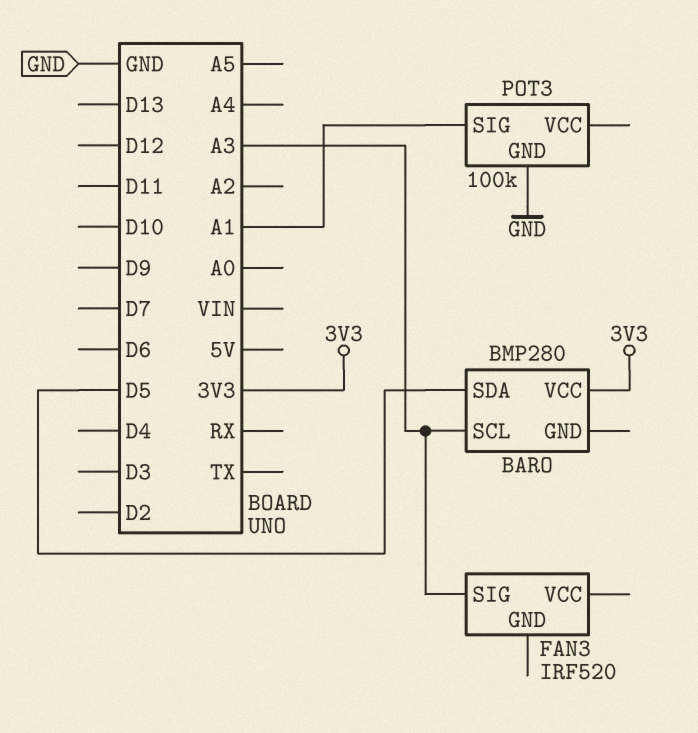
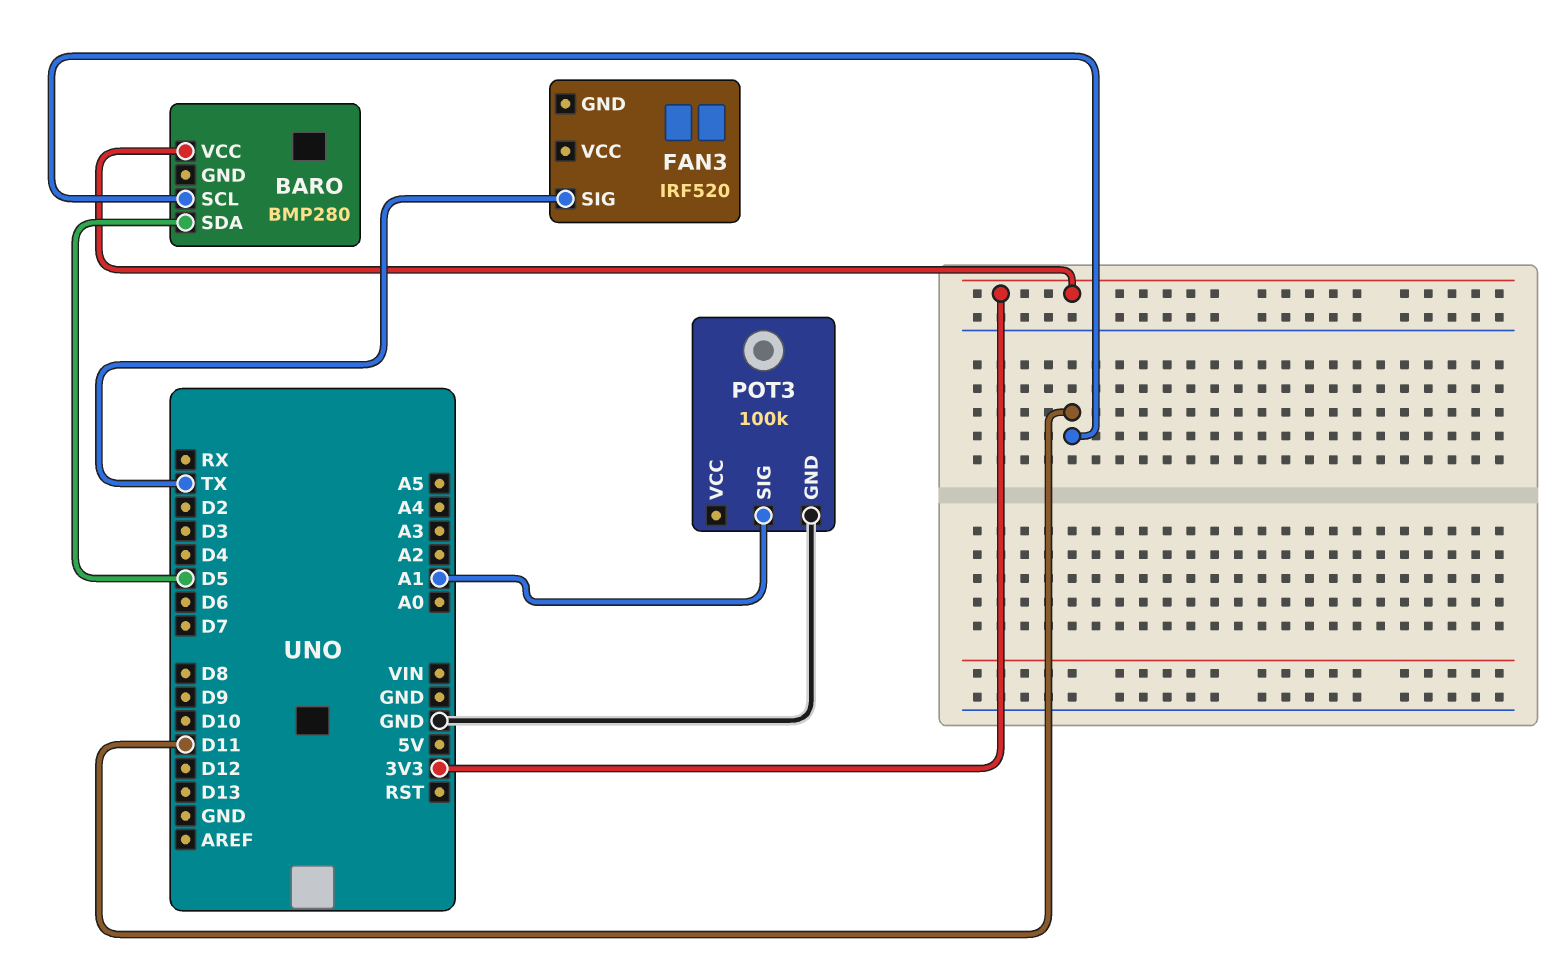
BARO pin SCL: A3 -> D11
FAN3 pin SIG: A3 -> TX

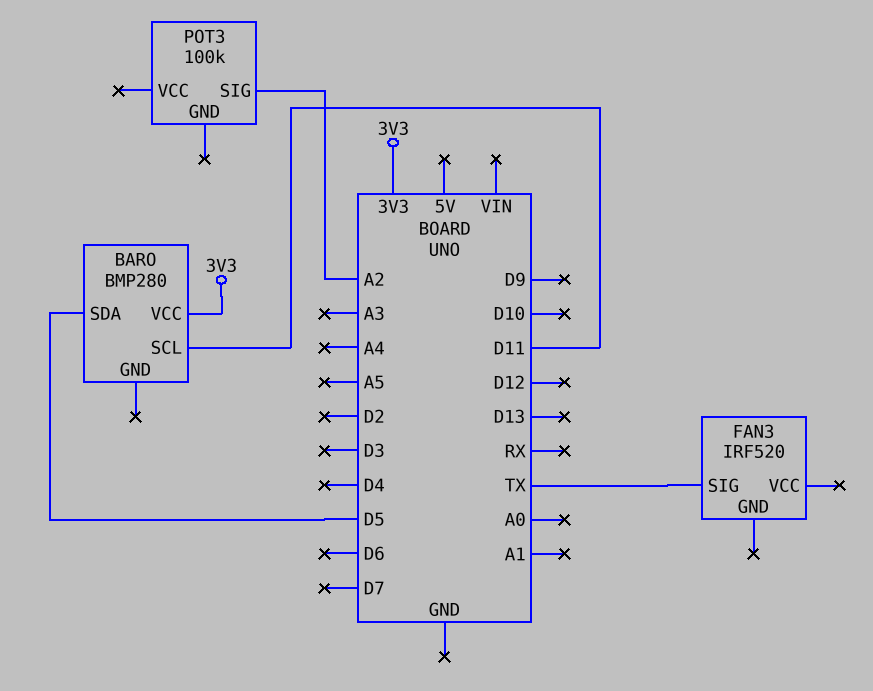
POT3 pin GND: GND -> none
POT3 pin SIG: A1 -> A2

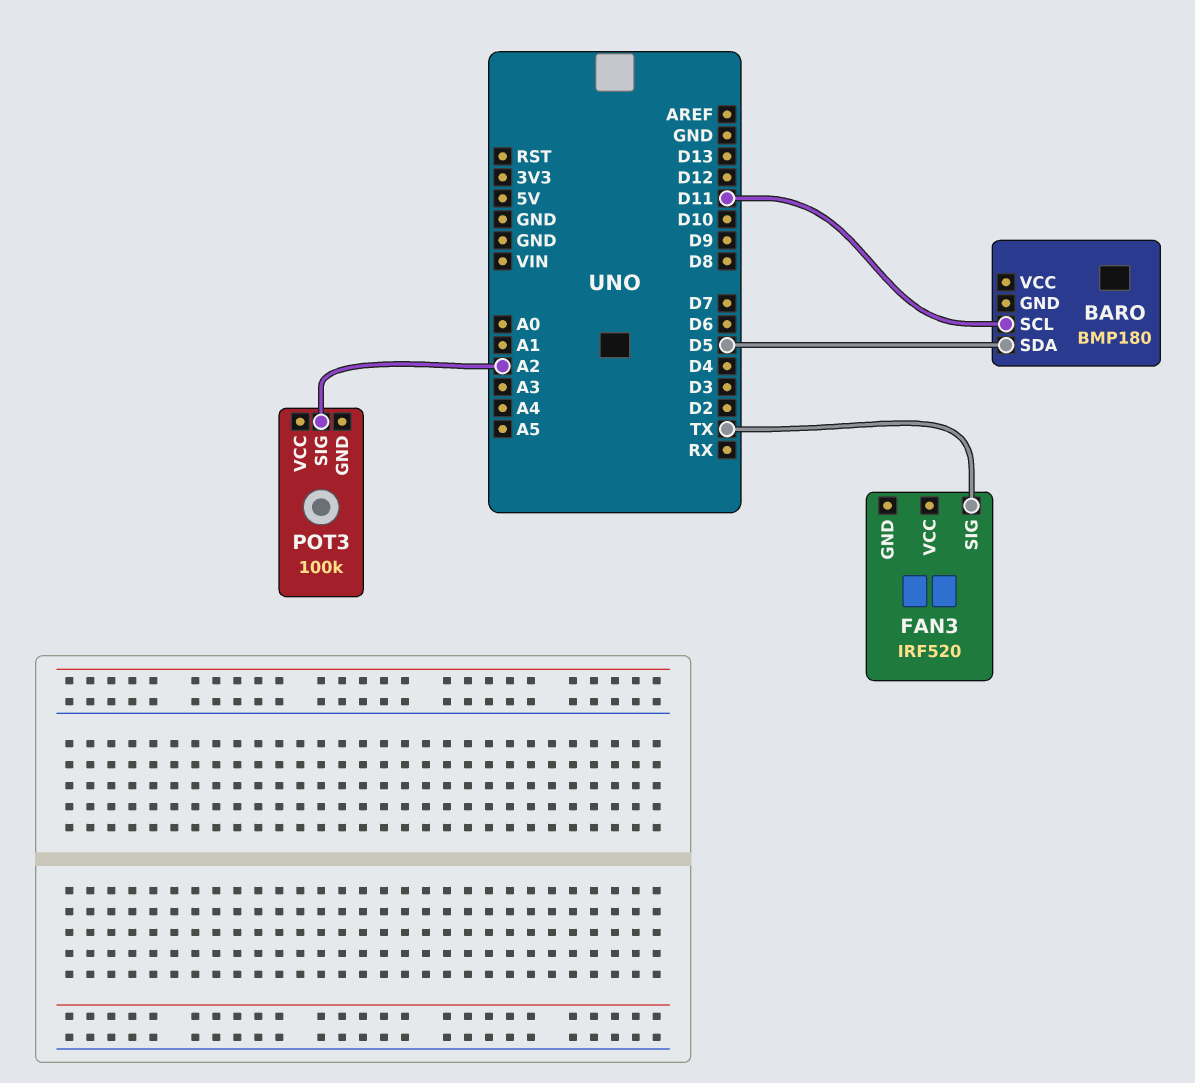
BARO: BMP280 -> BMP180
BARO pin VCC: 3V3 -> none

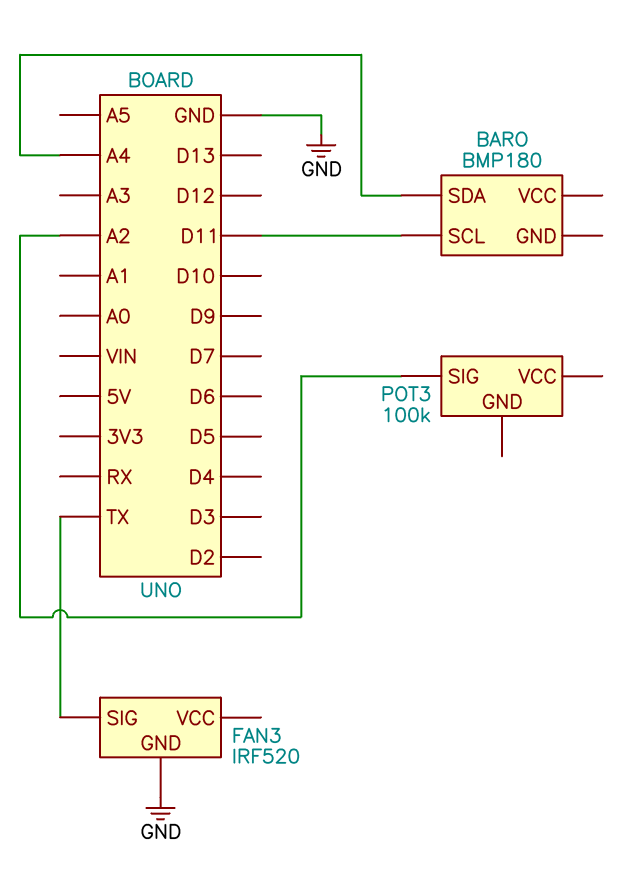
BARO pin SDA: D5 -> A4
FAN3 pin GND: none -> GND

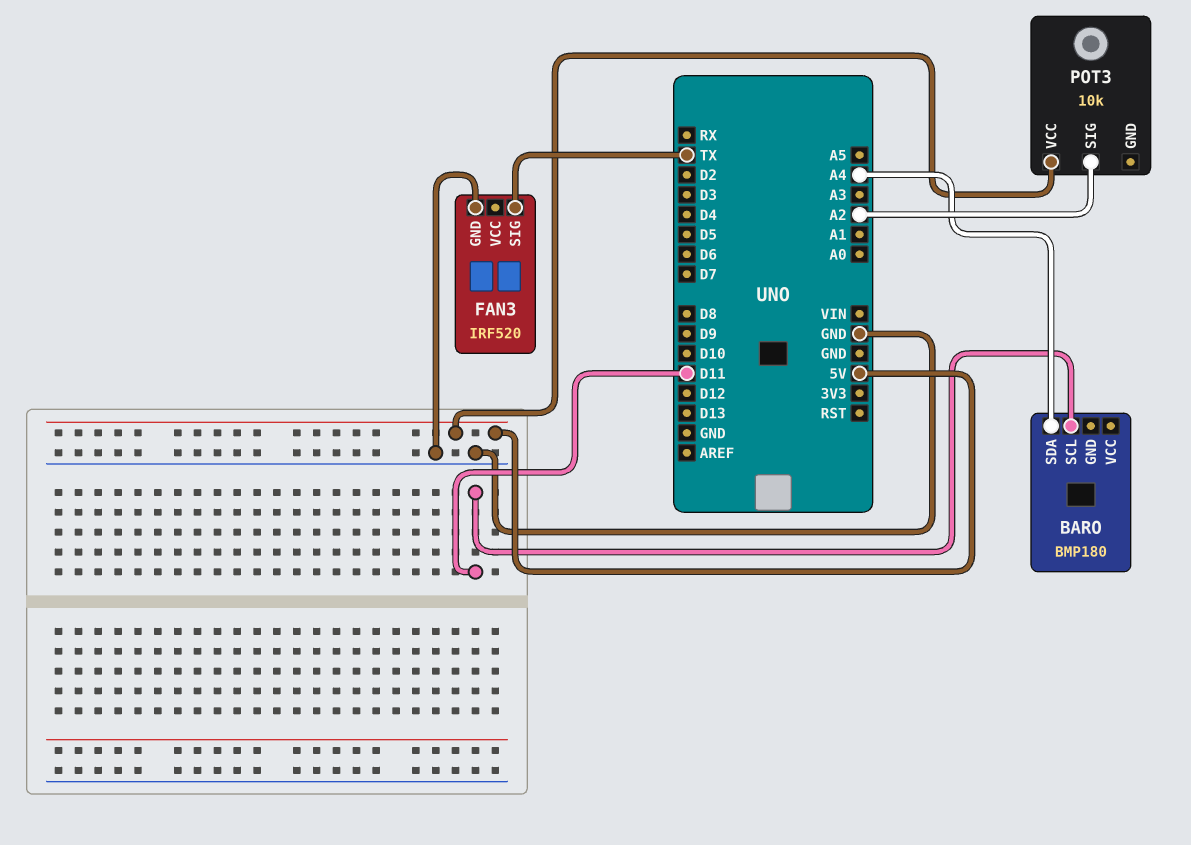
POT3: 100k -> 10k
POT3 pin VCC: none -> 5V

